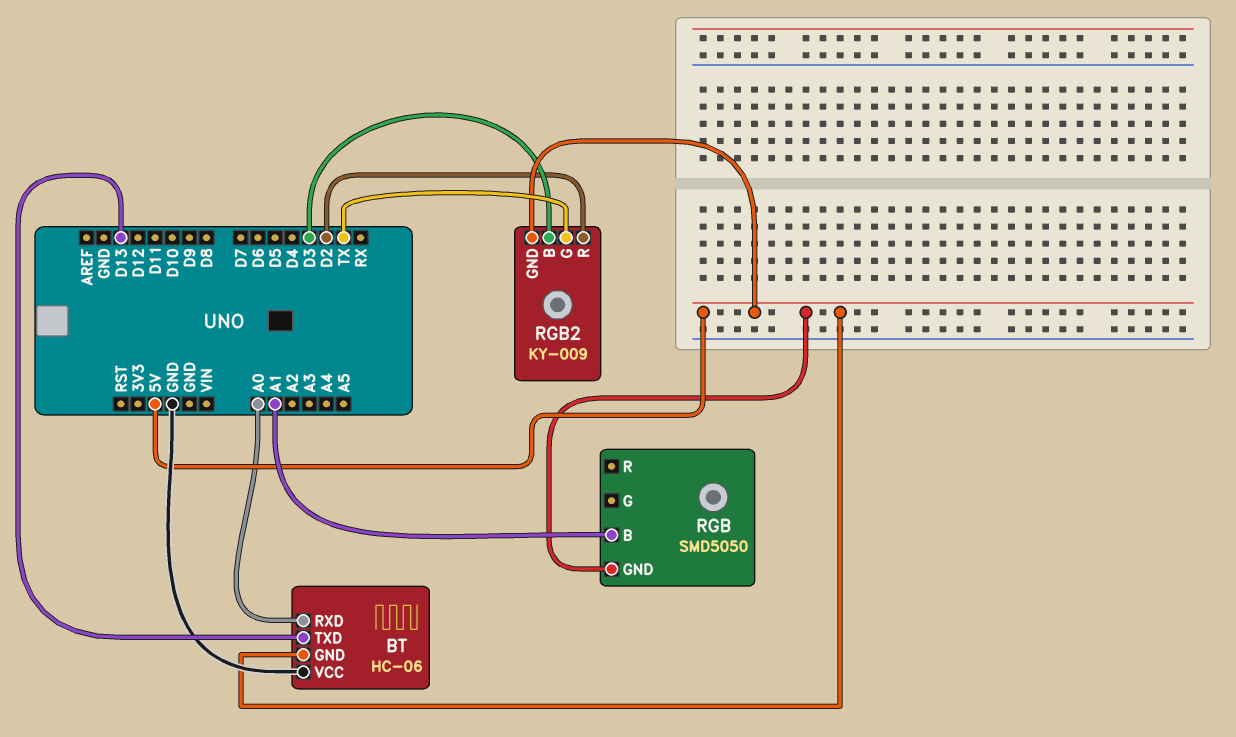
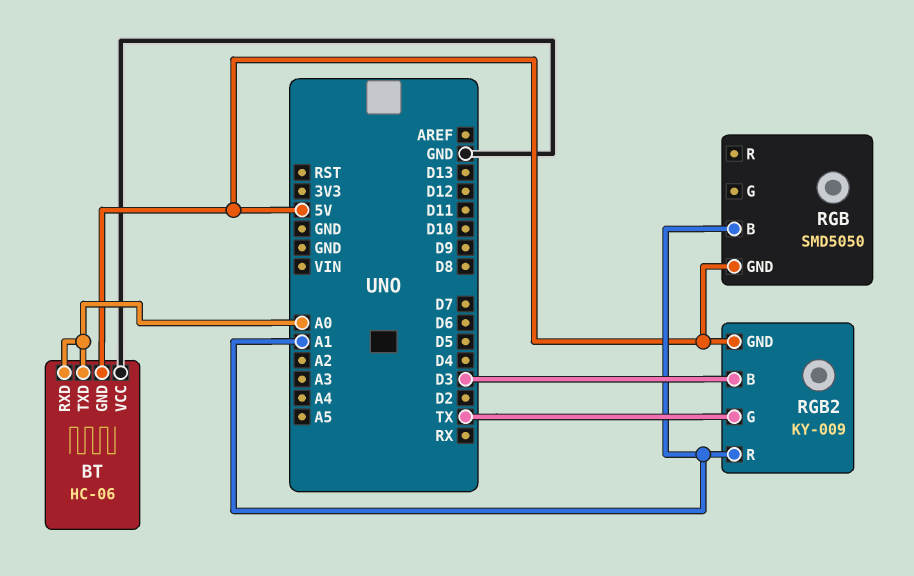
BT pin TXD: D13 -> A0
RGB2 pin R: D2 -> A1

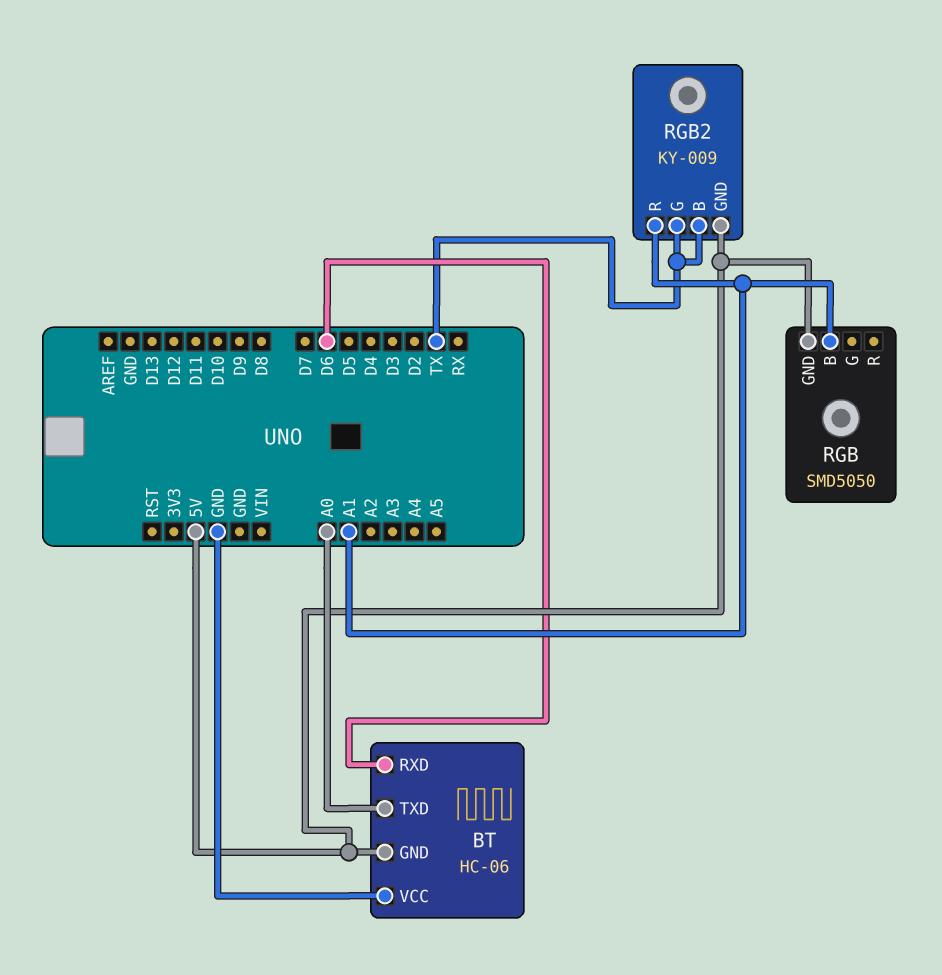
BT pin RXD: A0 -> D6
RGB2 pin B: D3 -> TX

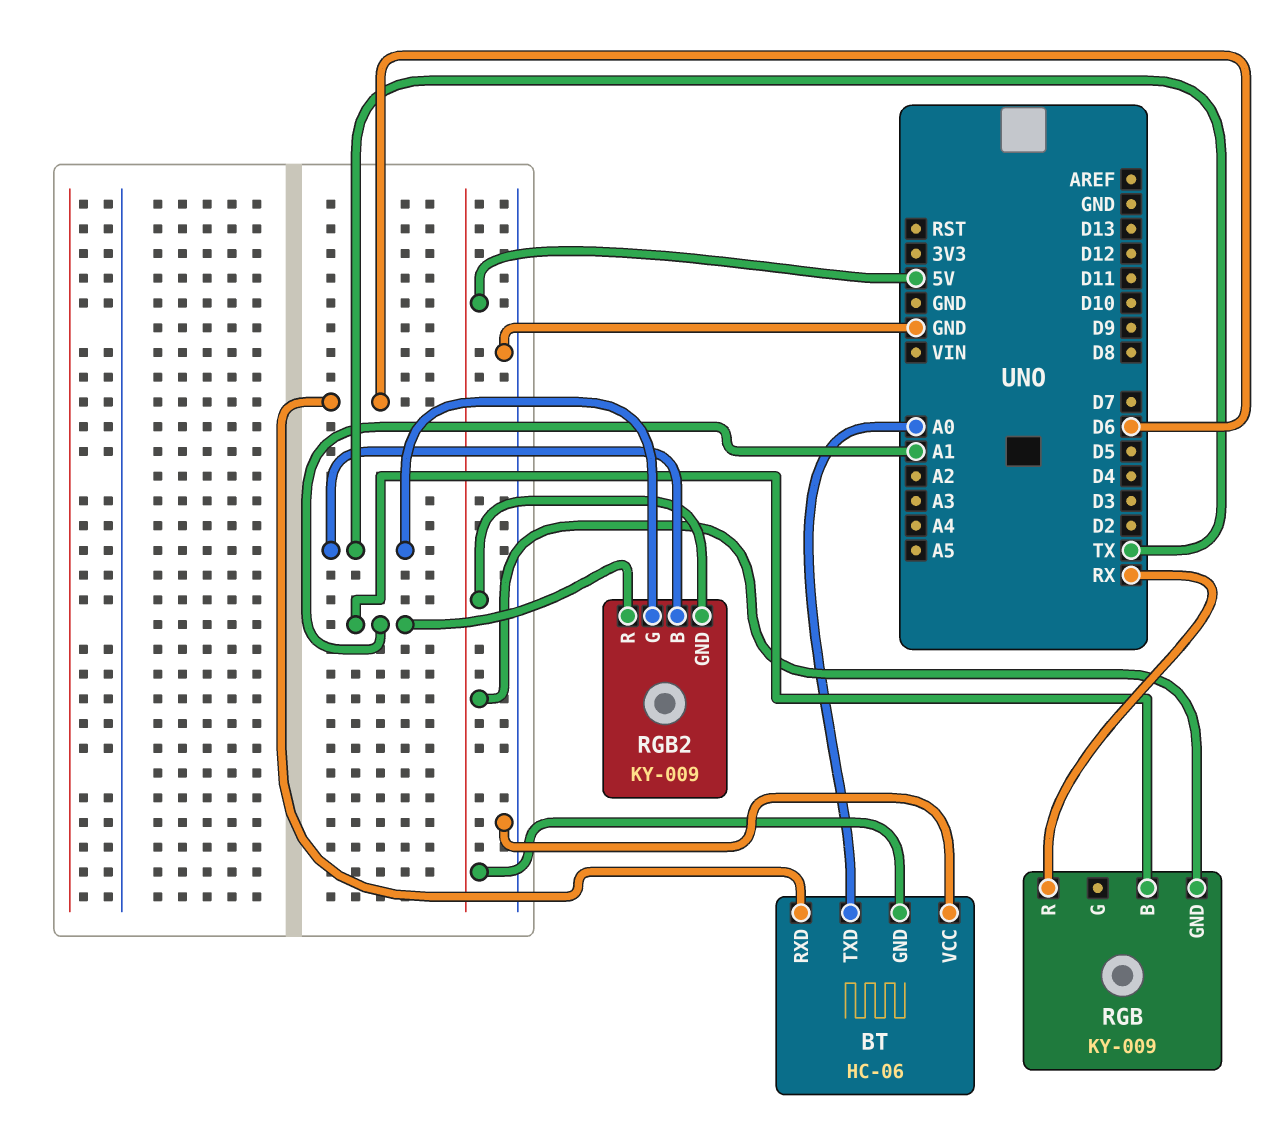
RGB: SMD5050 -> KY-009
RGB pin R: none -> RX

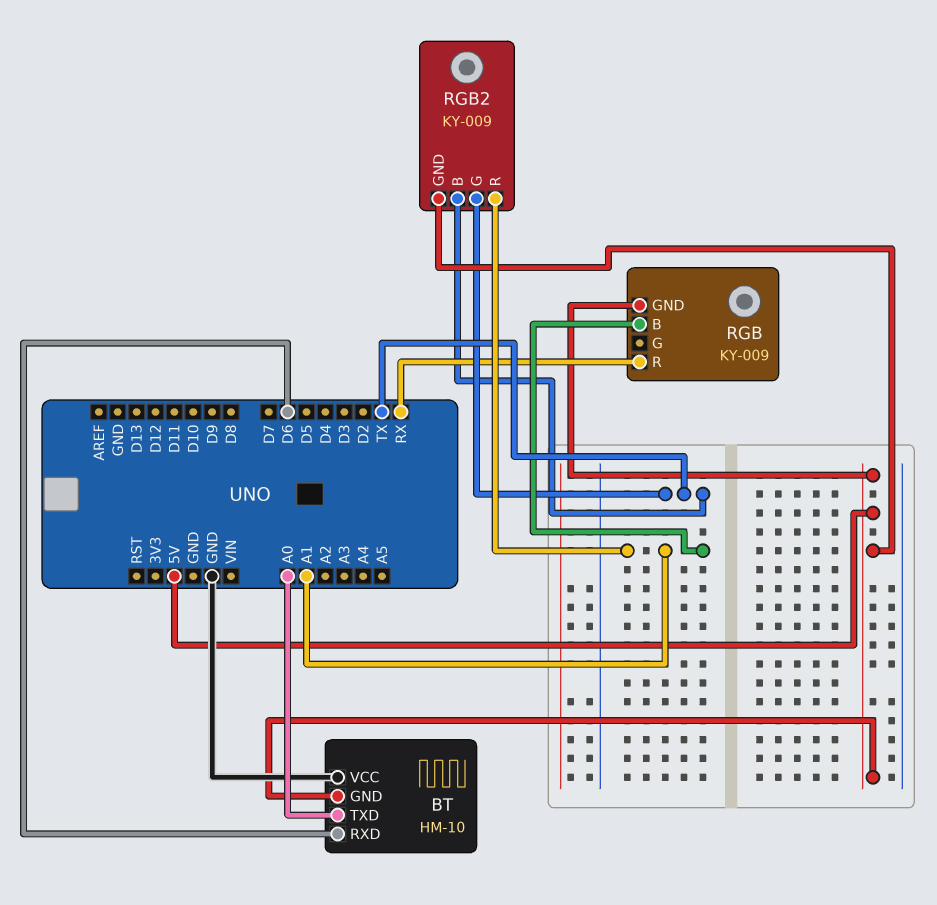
BT: HC-06 -> HM-10

